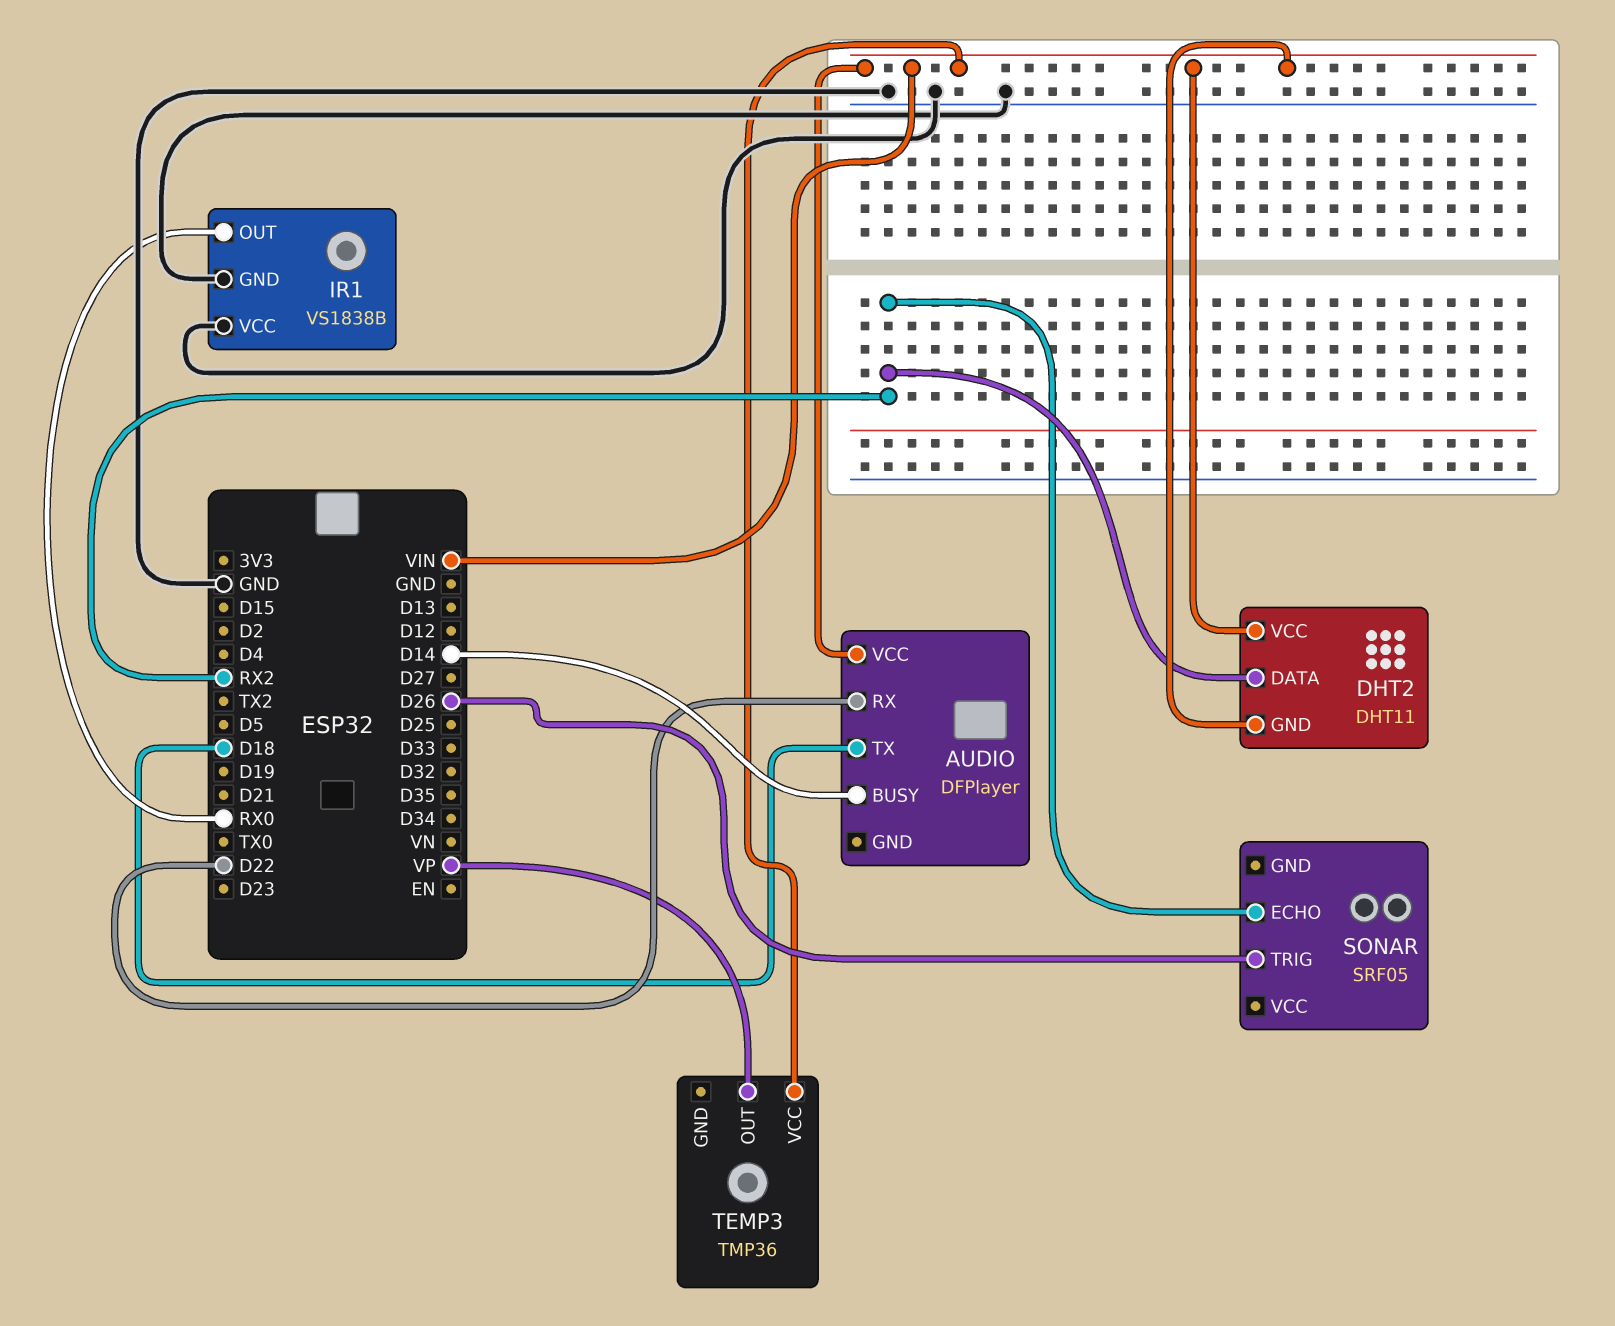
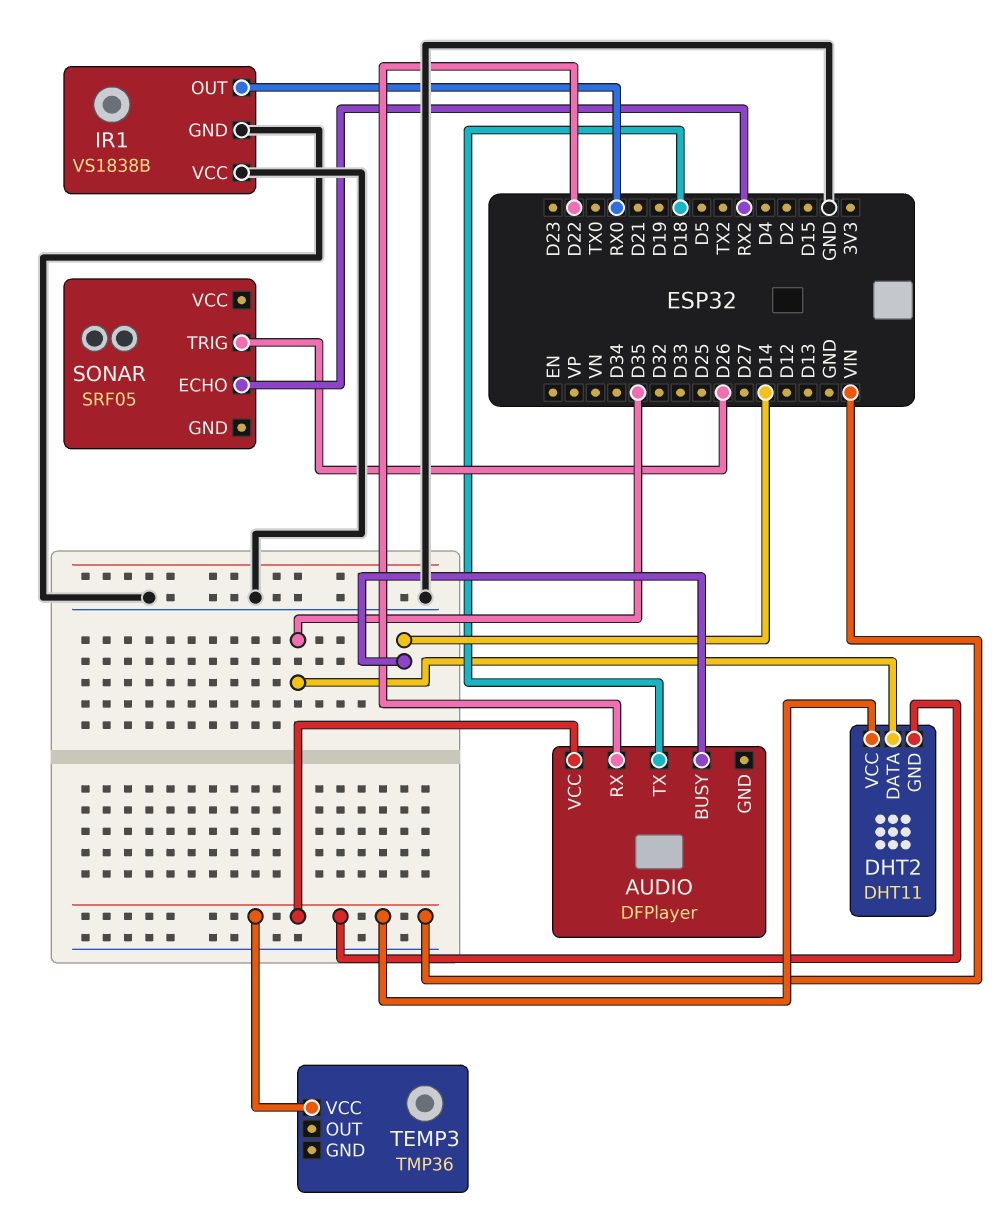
DHT2 pin DATA: RX2 -> D35
TEMP3 pin OUT: VP -> none

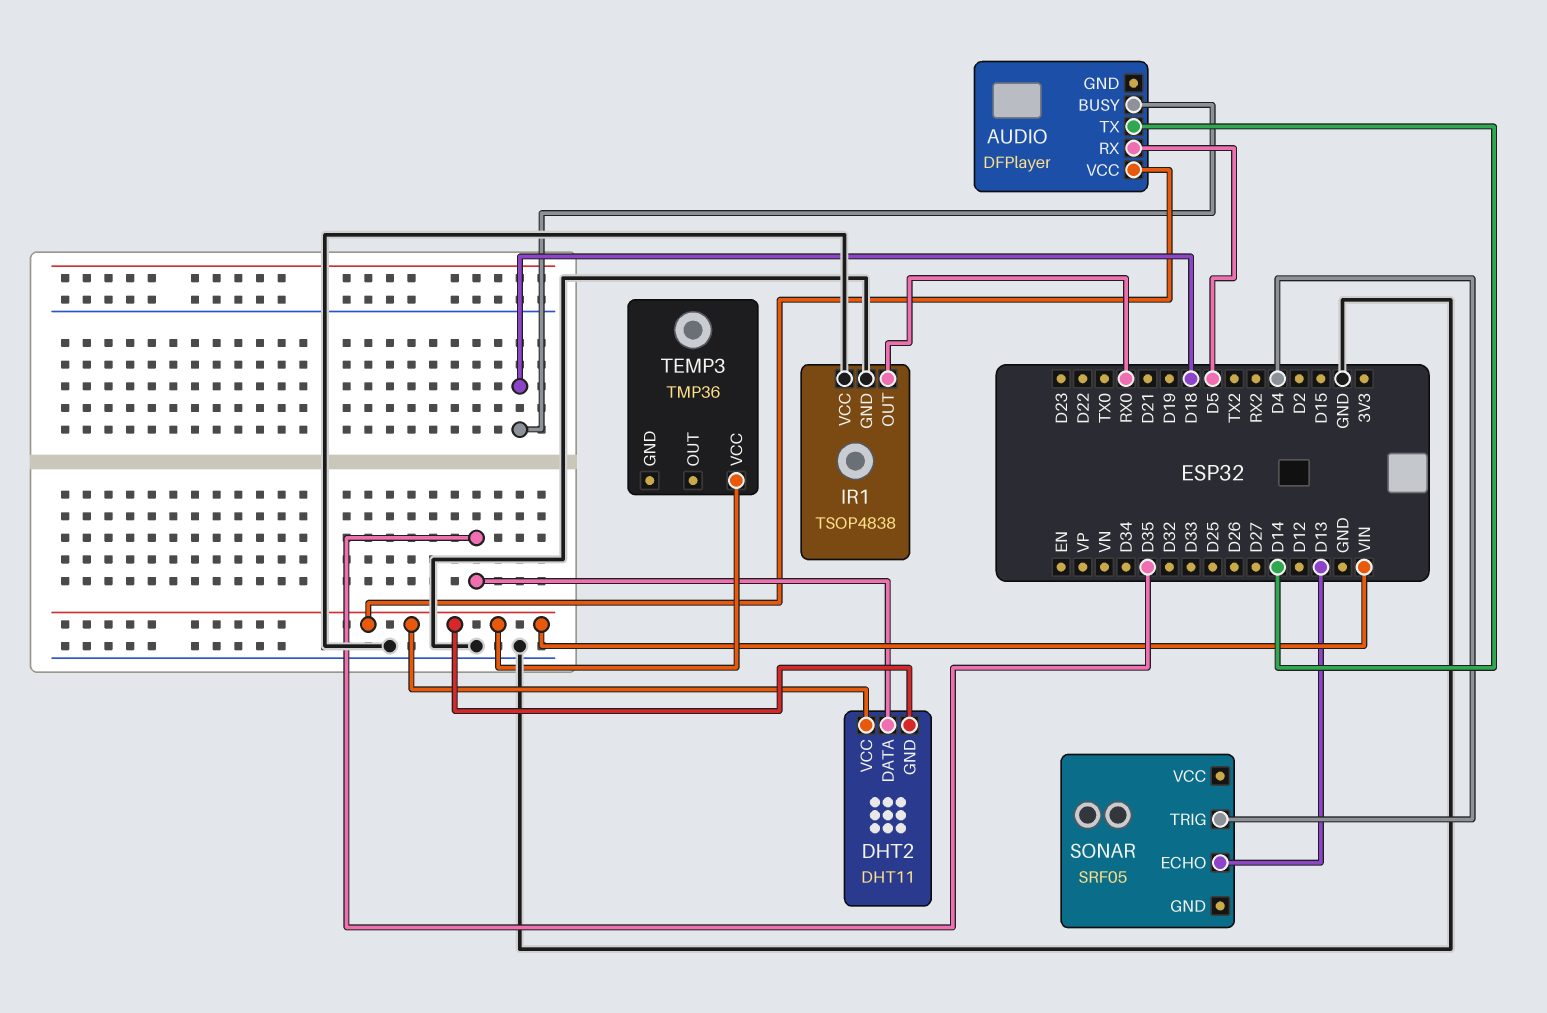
AUDIO pin BUSY: D14 -> D18
AUDIO pin RX: D22 -> D5
AUDIO pin TX: D18 -> D14
IR1: VS1838B -> TSOP4838
SONAR pin ECHO: RX2 -> D13
SONAR pin TRIG: D26 -> D4

